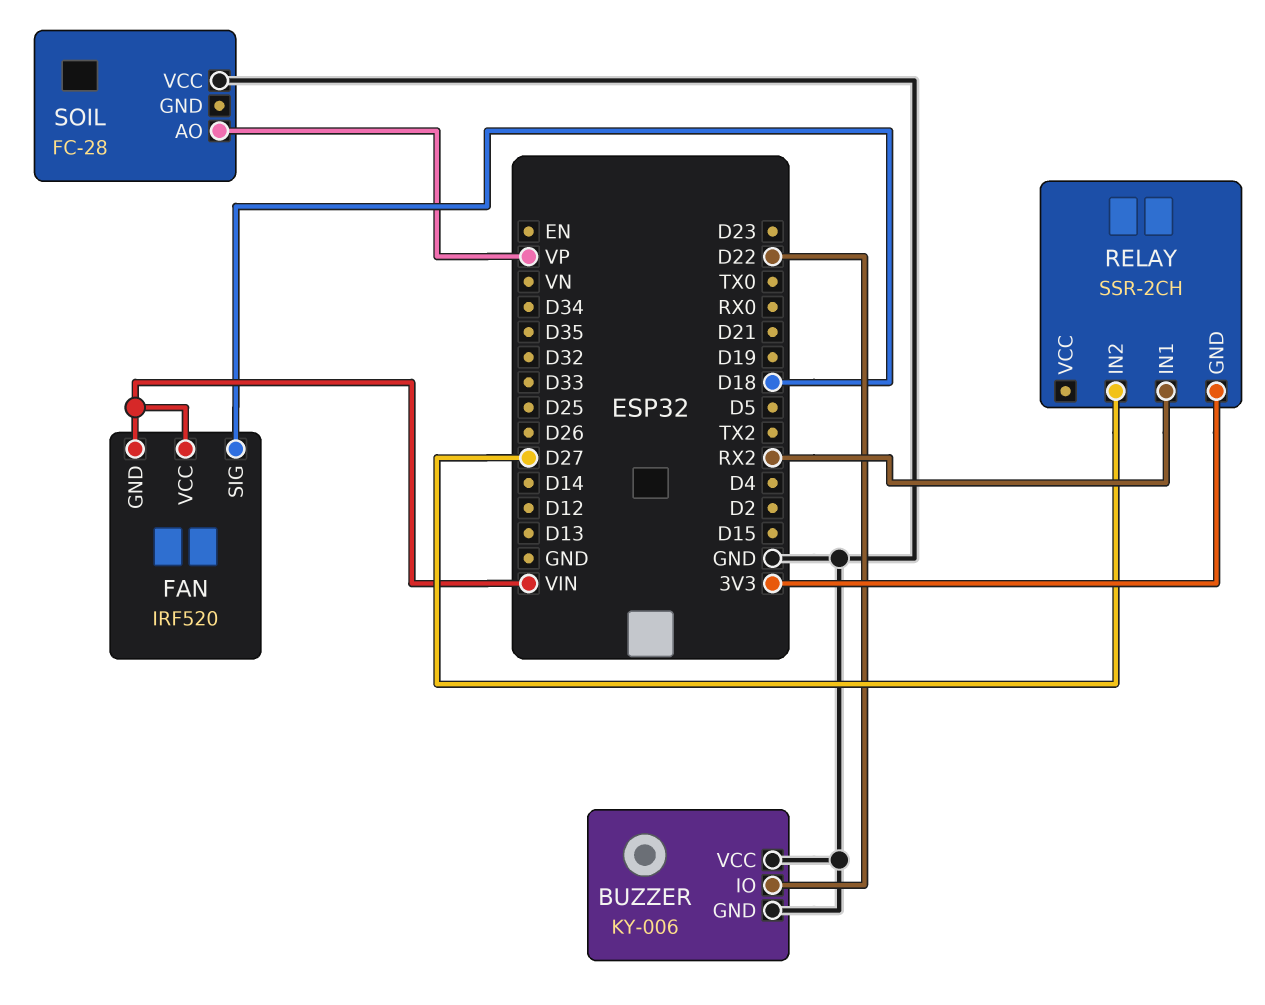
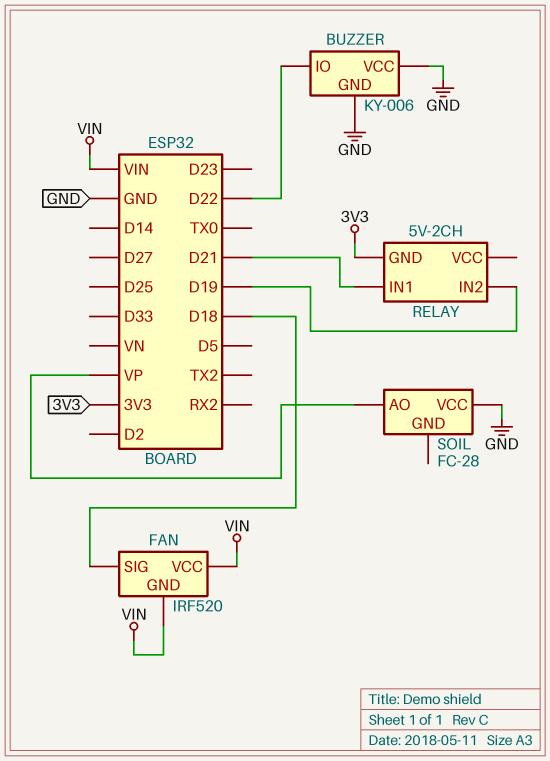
RELAY: SSR-2CH -> 5V-2CH
RELAY pin IN1: RX2 -> D21
RELAY pin IN2: D27 -> D19

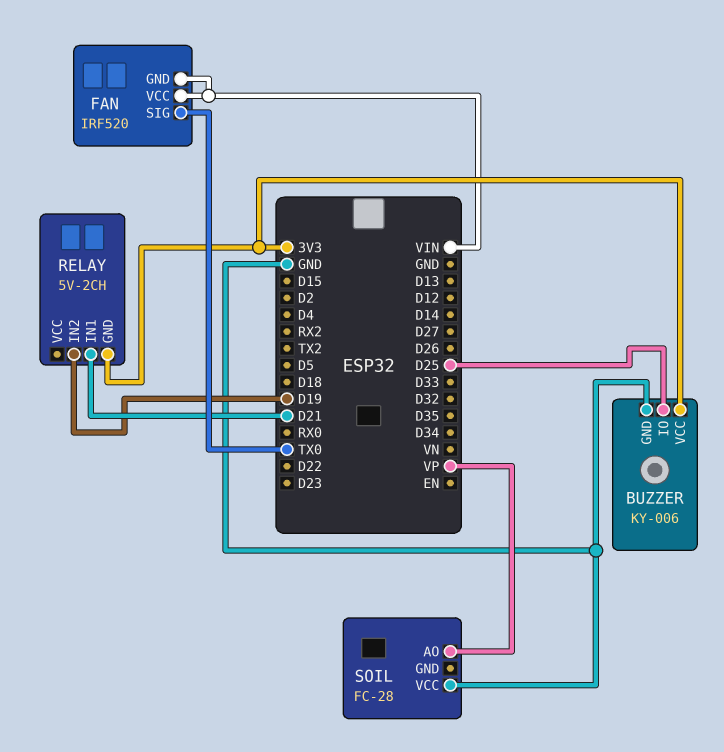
BUZZER pin IO: D22 -> D25
BUZZER pin VCC: GND -> 3V3
FAN pin SIG: D18 -> TX0

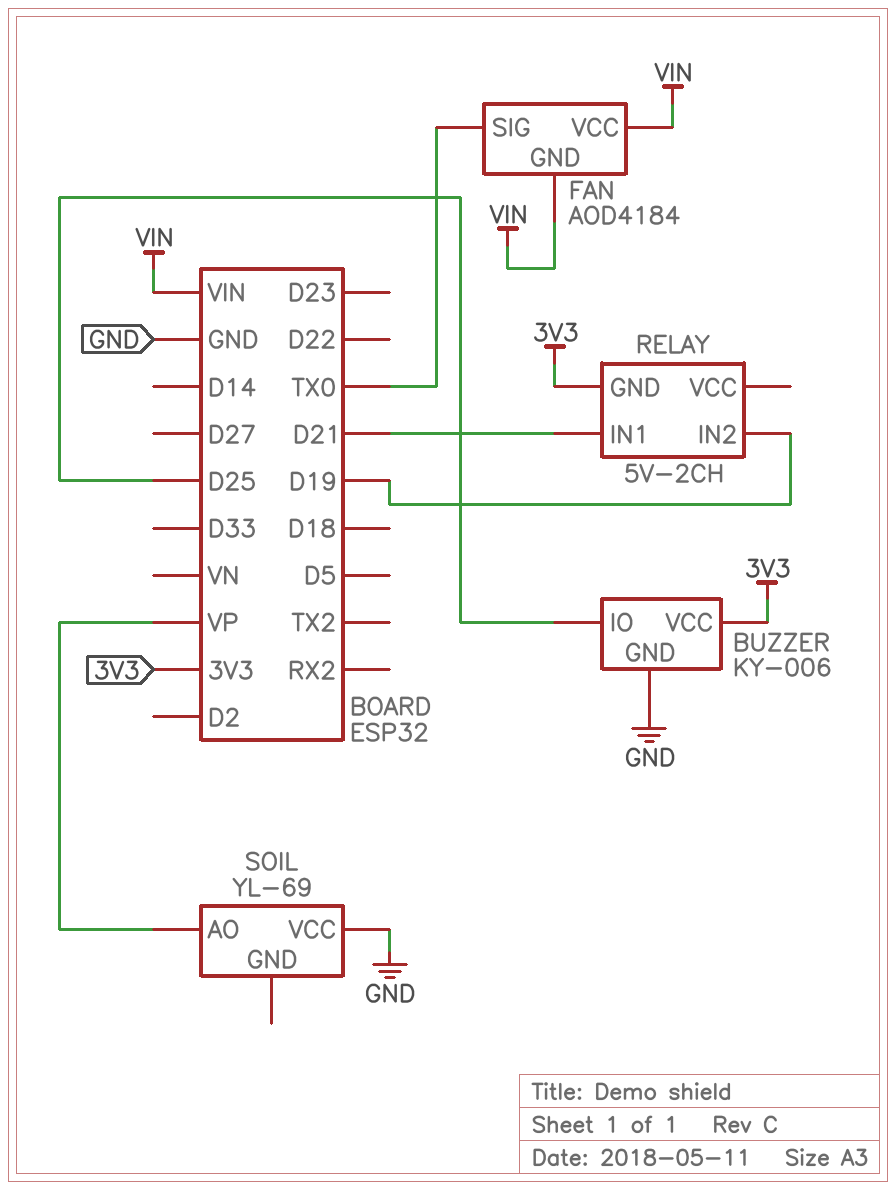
FAN: IRF520 -> AOD4184
SOIL: FC-28 -> YL-69

